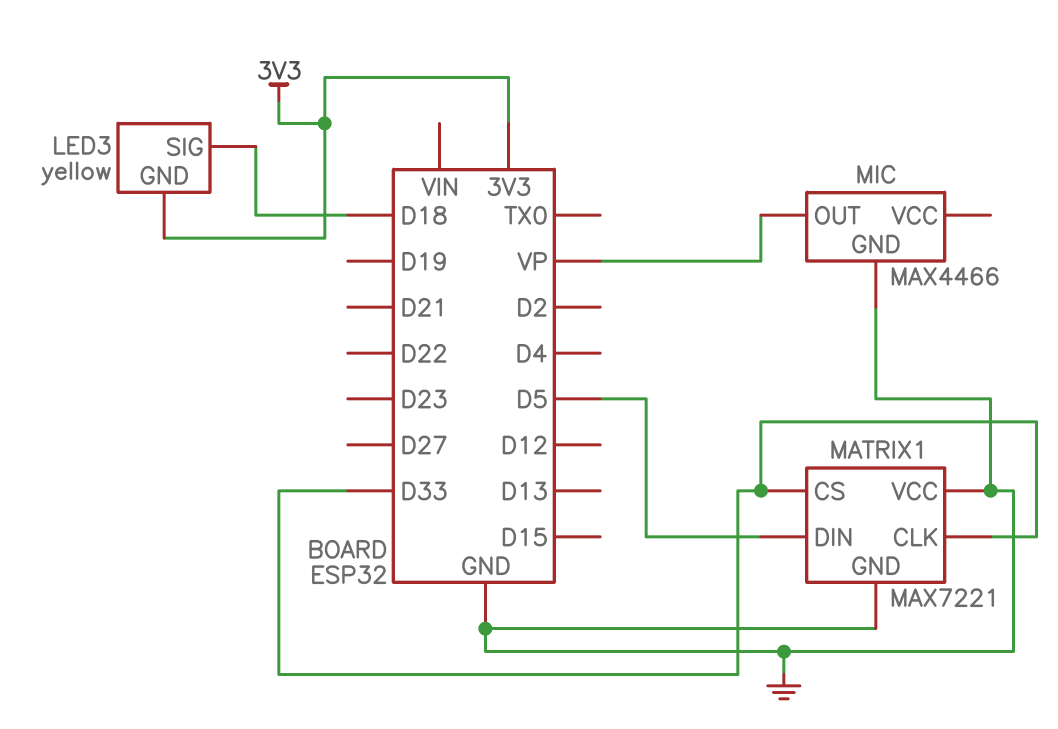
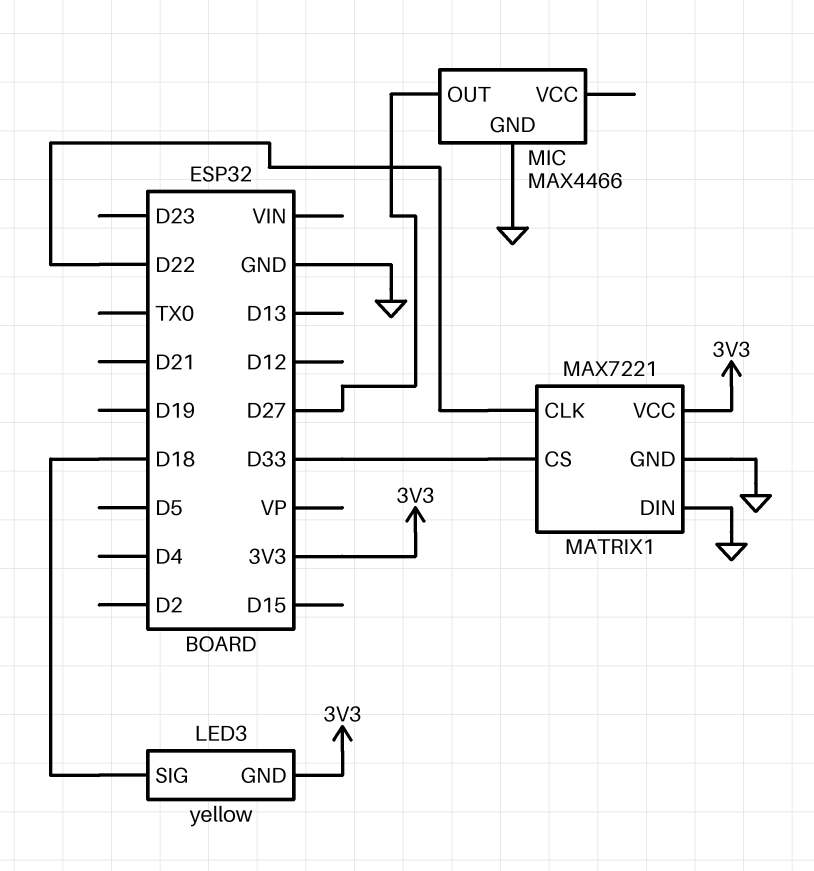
MATRIX1 pin CLK: D33 -> D22
MATRIX1 pin DIN: D5 -> GND
MATRIX1 pin VCC: GND -> 3V3
MIC pin OUT: VP -> D27

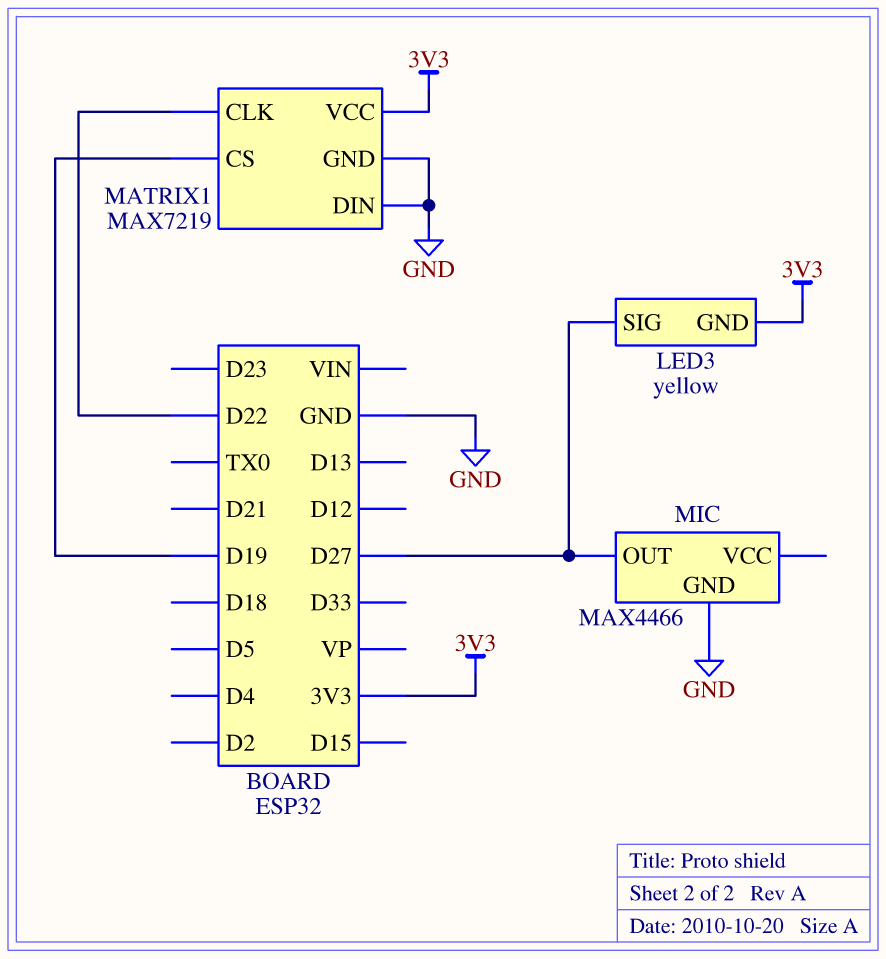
LED3 pin SIG: D18 -> D27
MATRIX1: MAX7221 -> MAX7219
MATRIX1 pin CS: D33 -> D19

